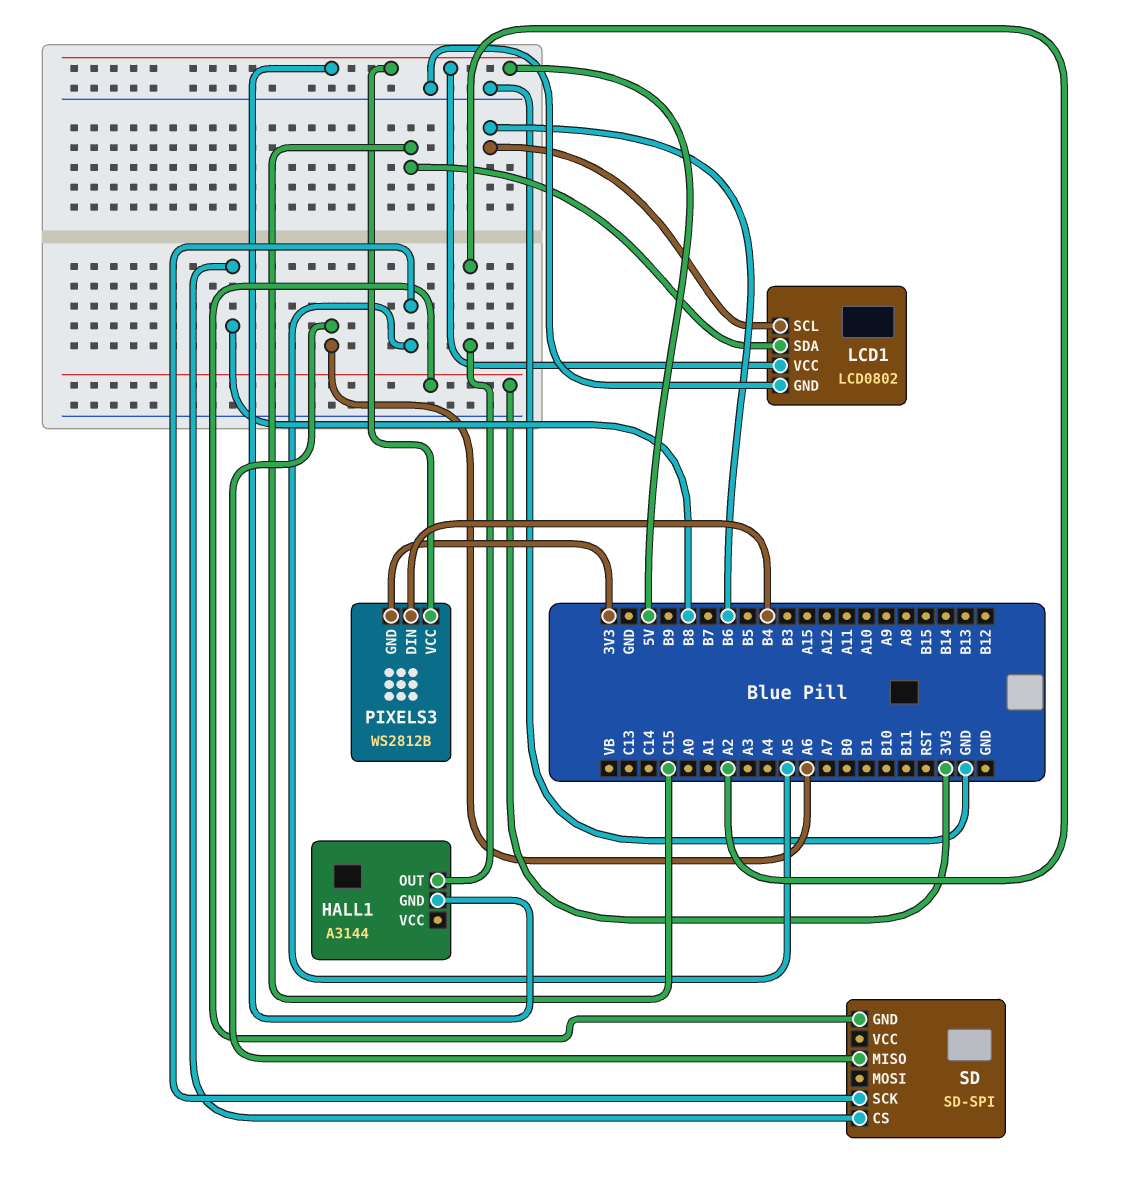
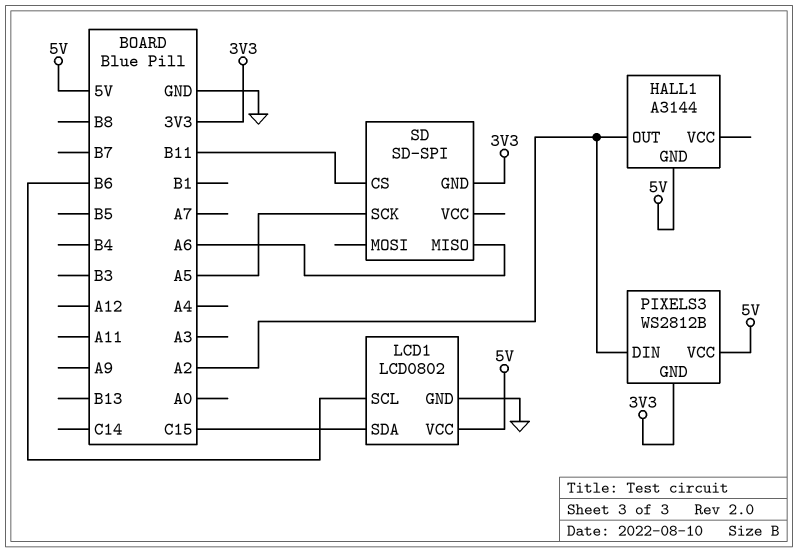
PIXELS3 pin DIN: B4 -> A2
SD pin CS: B8 -> B11

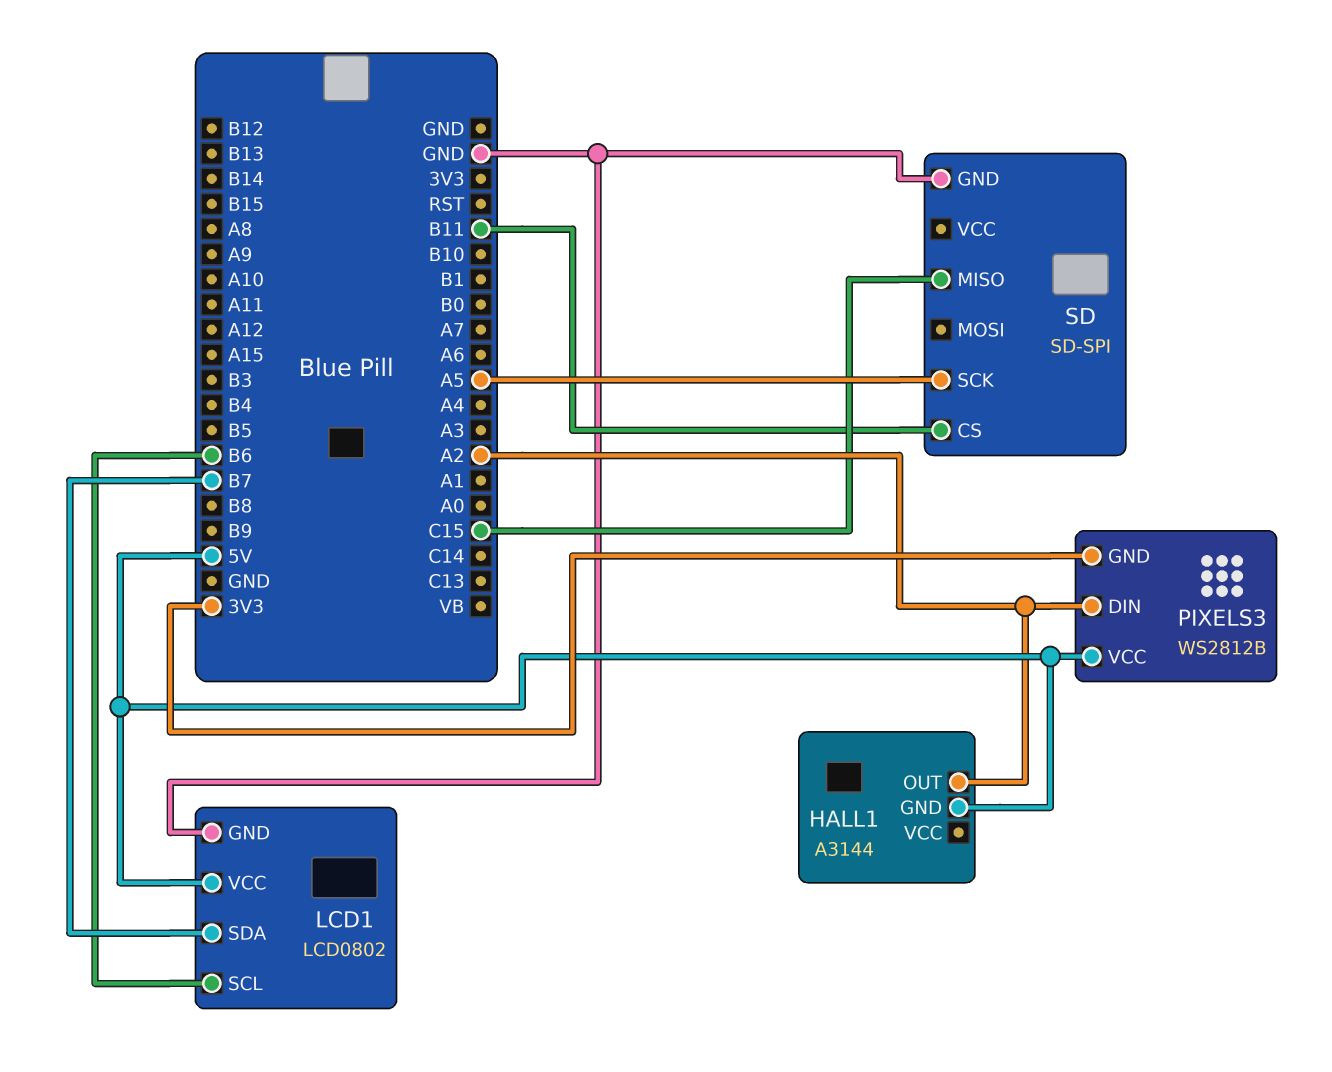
LCD1 pin SDA: C15 -> B7
SD pin GND: 3V3 -> GND
SD pin MISO: A6 -> C15

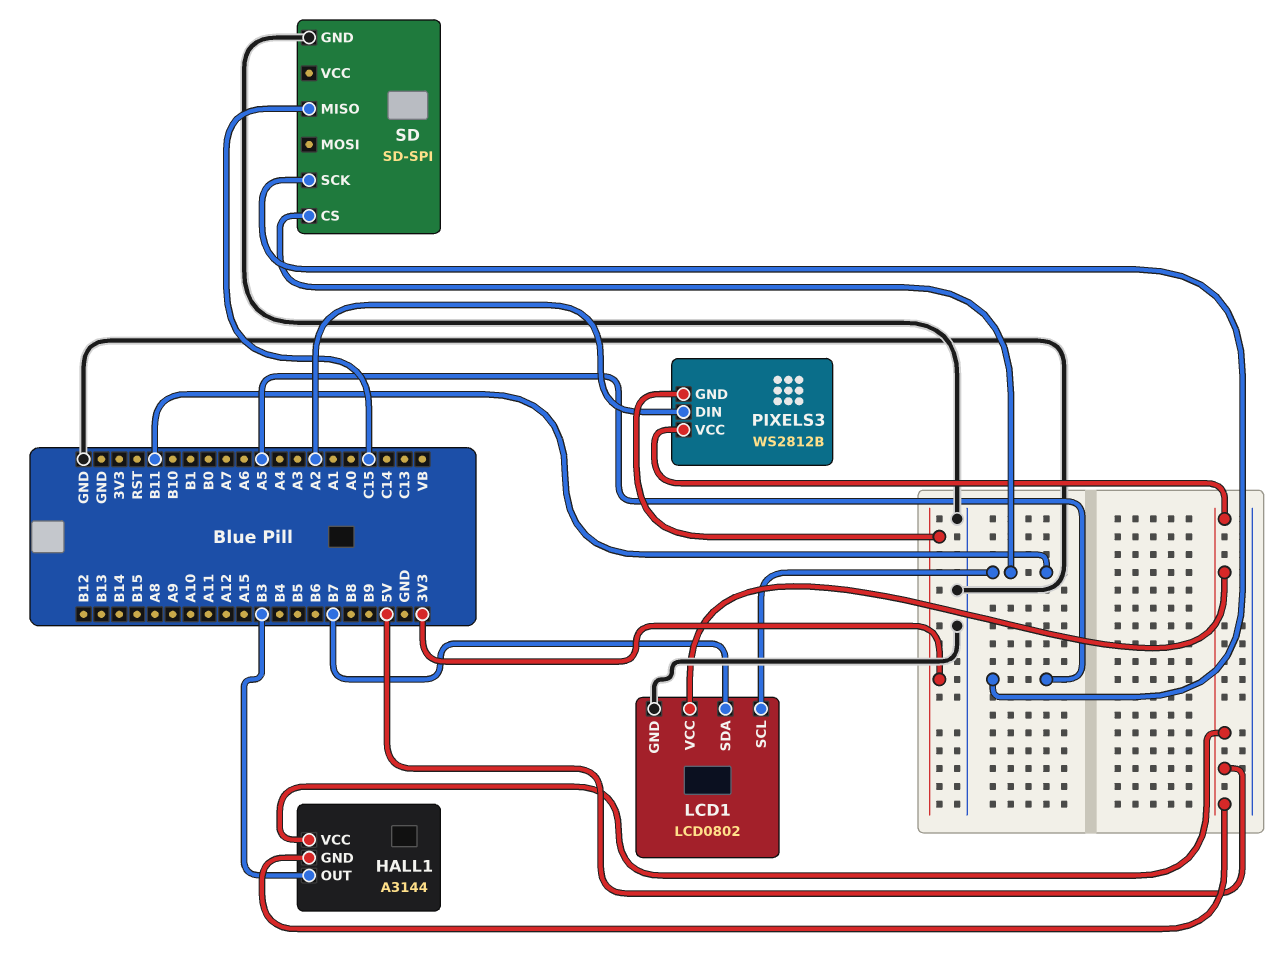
HALL1 pin OUT: A2 -> B3
HALL1 pin VCC: none -> 5V
LCD1 pin SCL: B6 -> B11

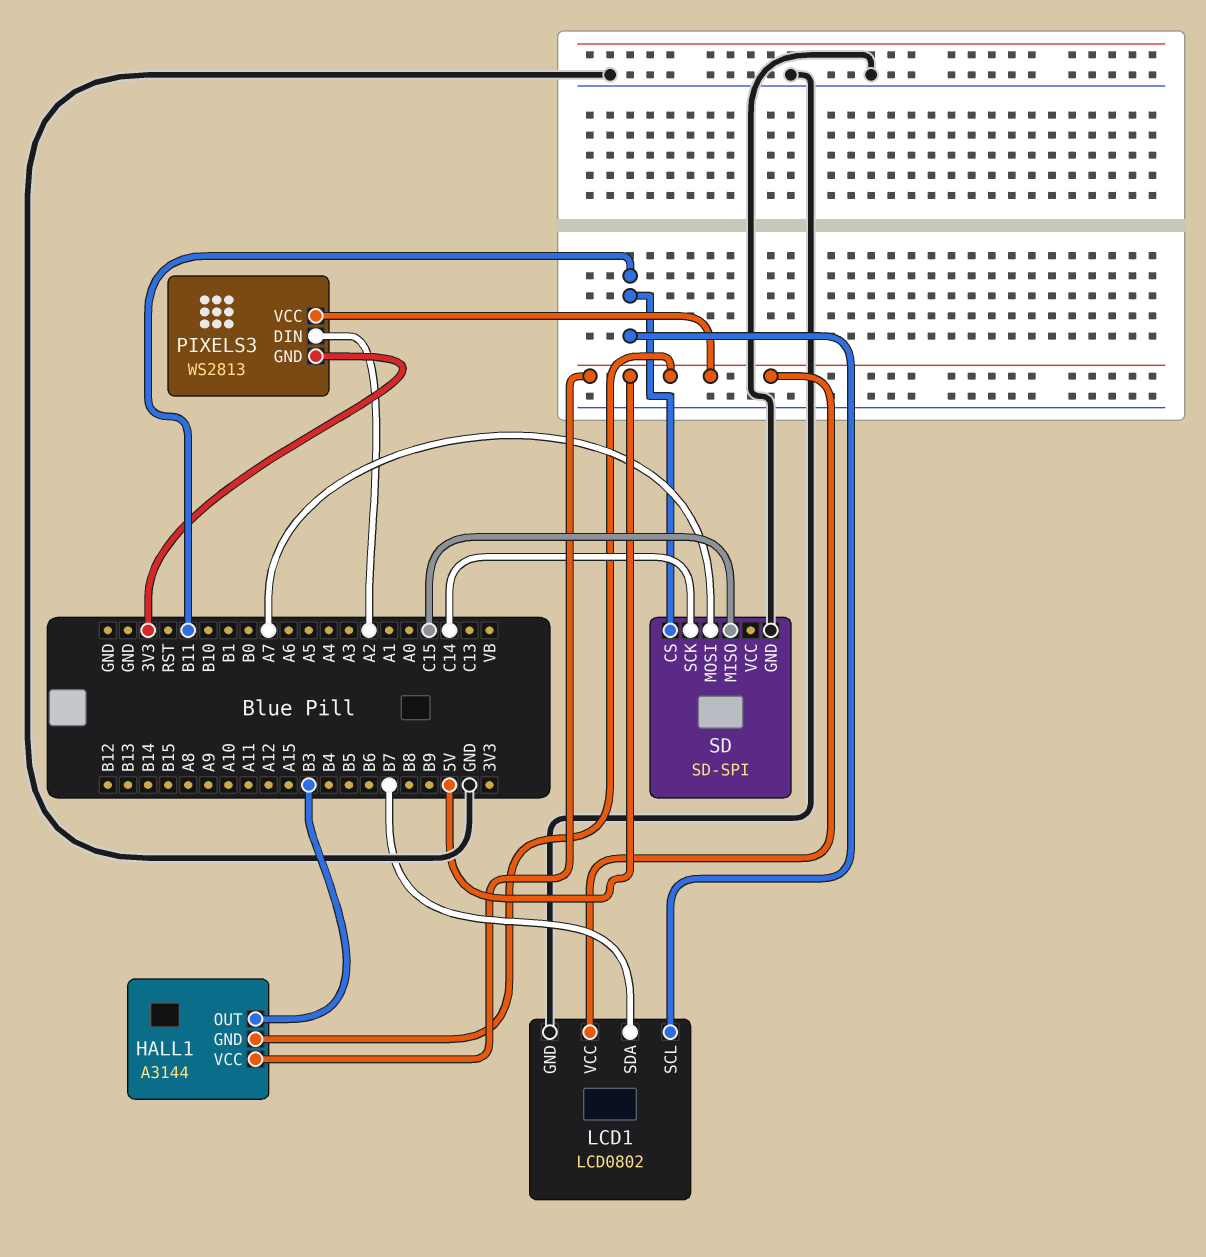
PIXELS3: WS2812B -> WS2813
SD pin MOSI: none -> A7
SD pin SCK: A5 -> C14

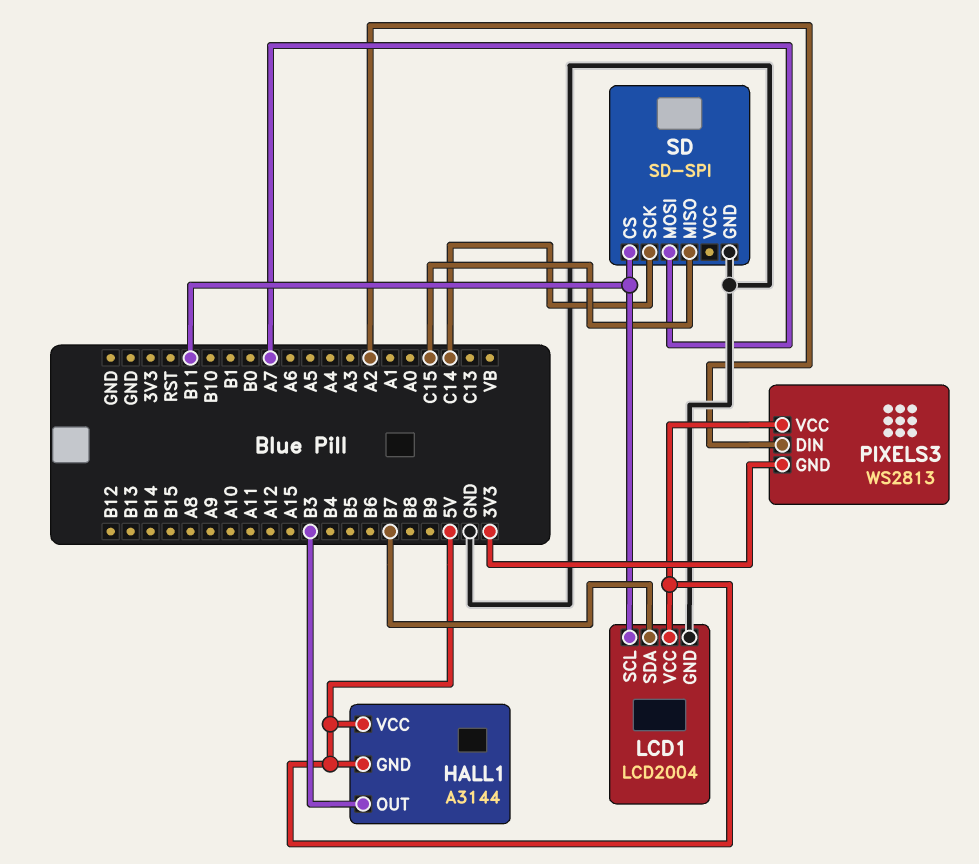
LCD1: LCD0802 -> LCD2004

